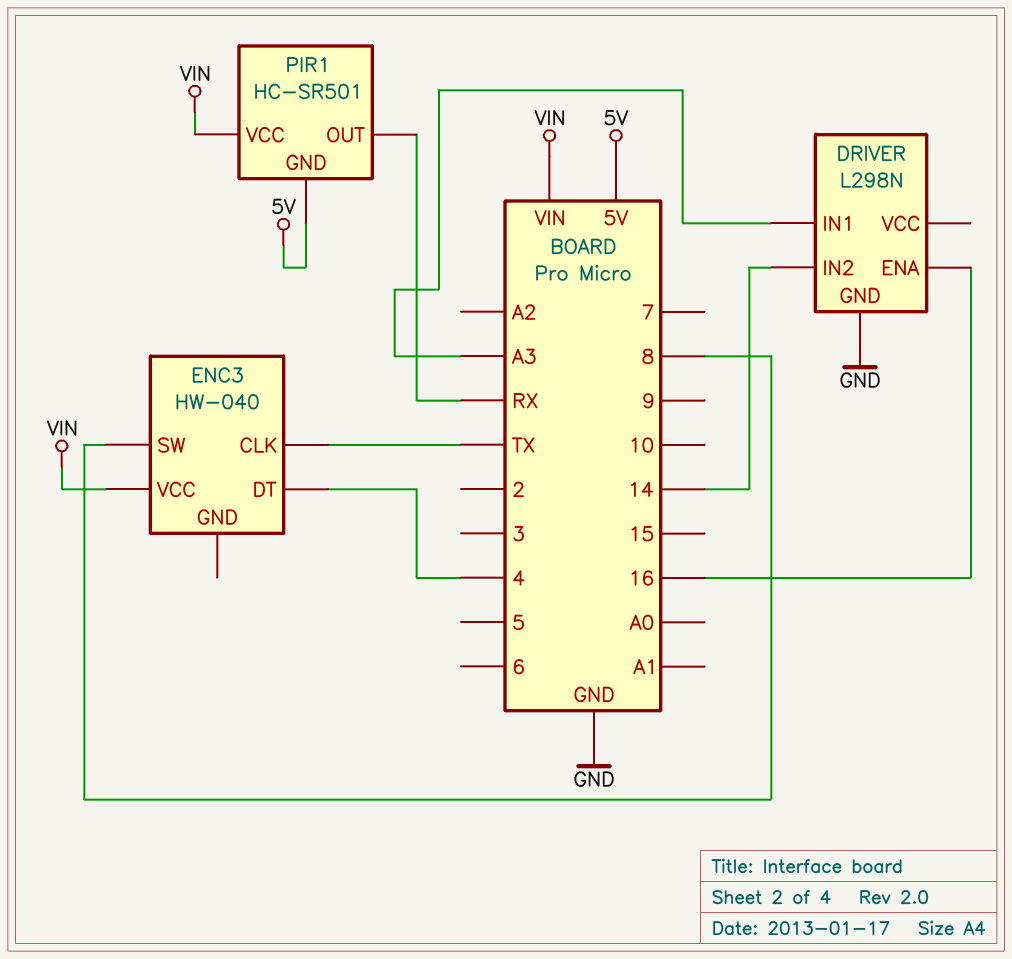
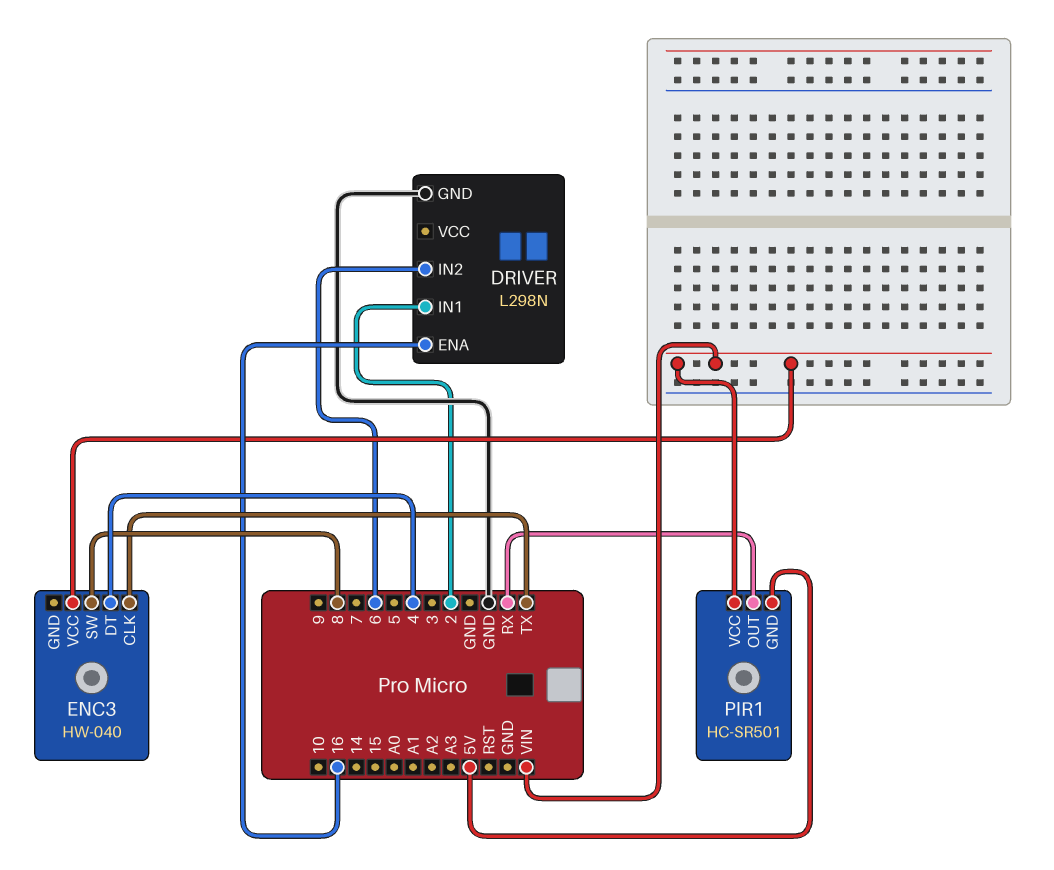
DRIVER pin IN1: A3 -> 2
DRIVER pin IN2: 14 -> 6

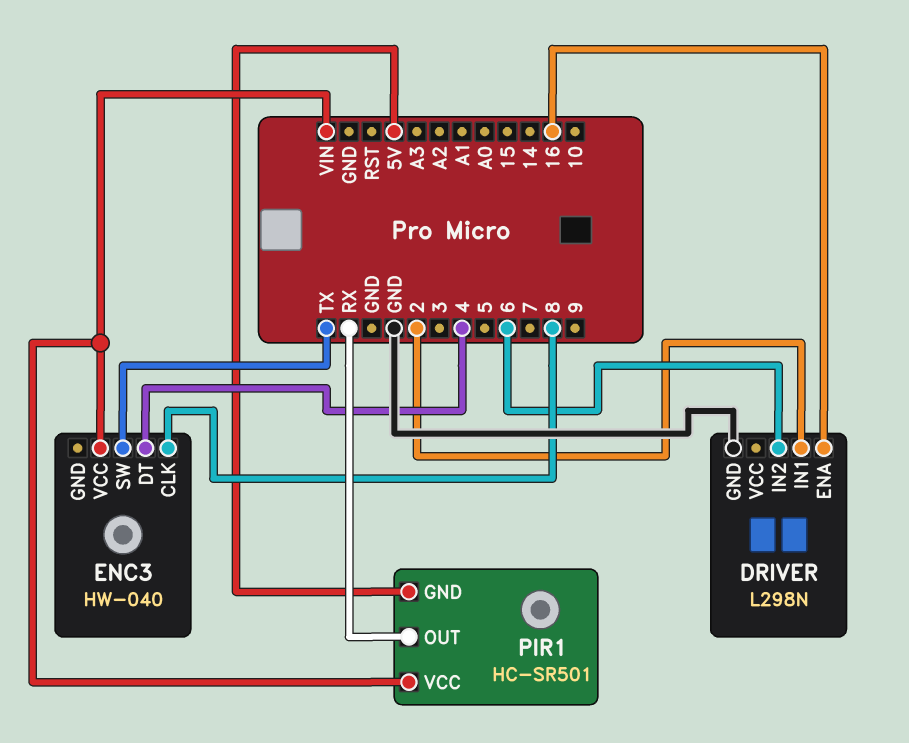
ENC3 pin CLK: TX -> 8
ENC3 pin SW: 8 -> TX

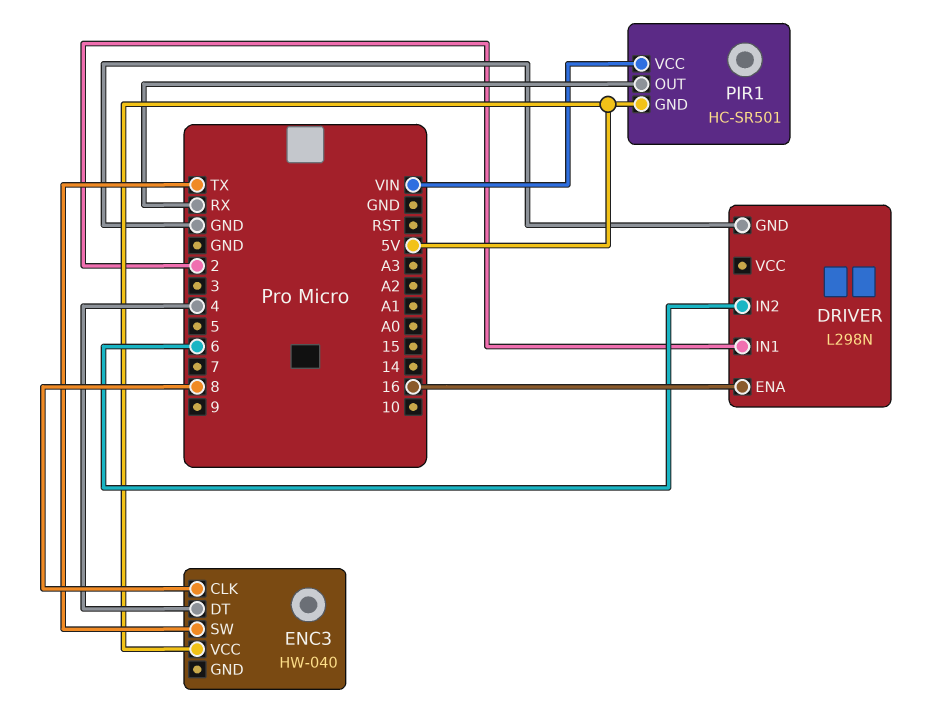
ENC3 pin VCC: VIN -> 5V

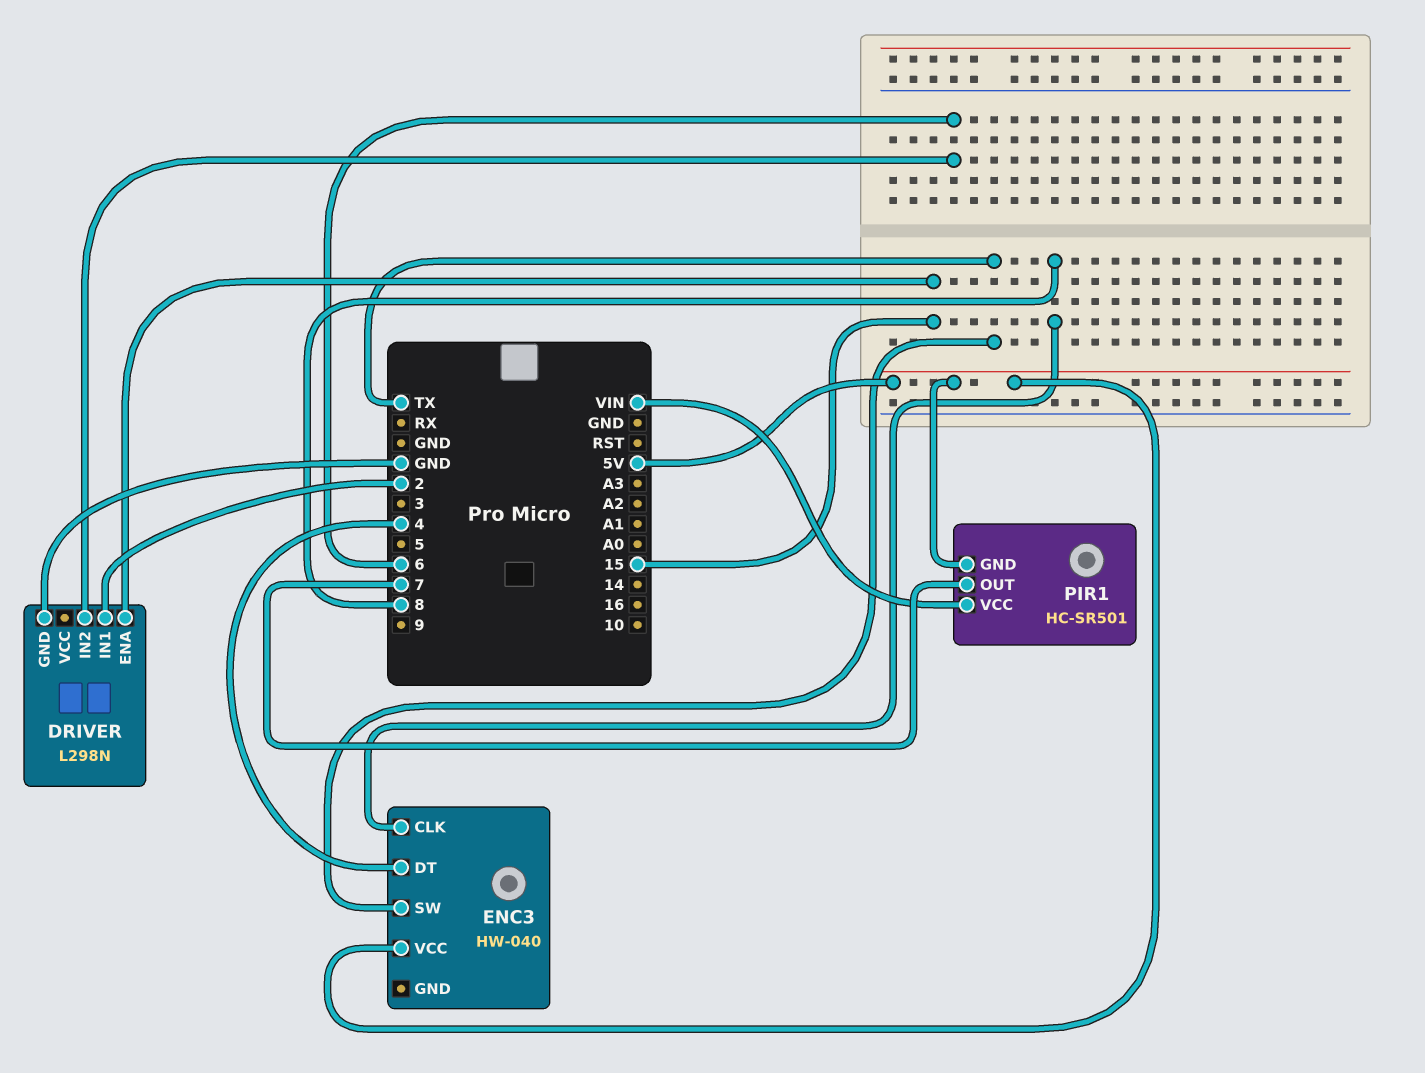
DRIVER pin ENA: 16 -> 15
PIR1 pin OUT: RX -> 7

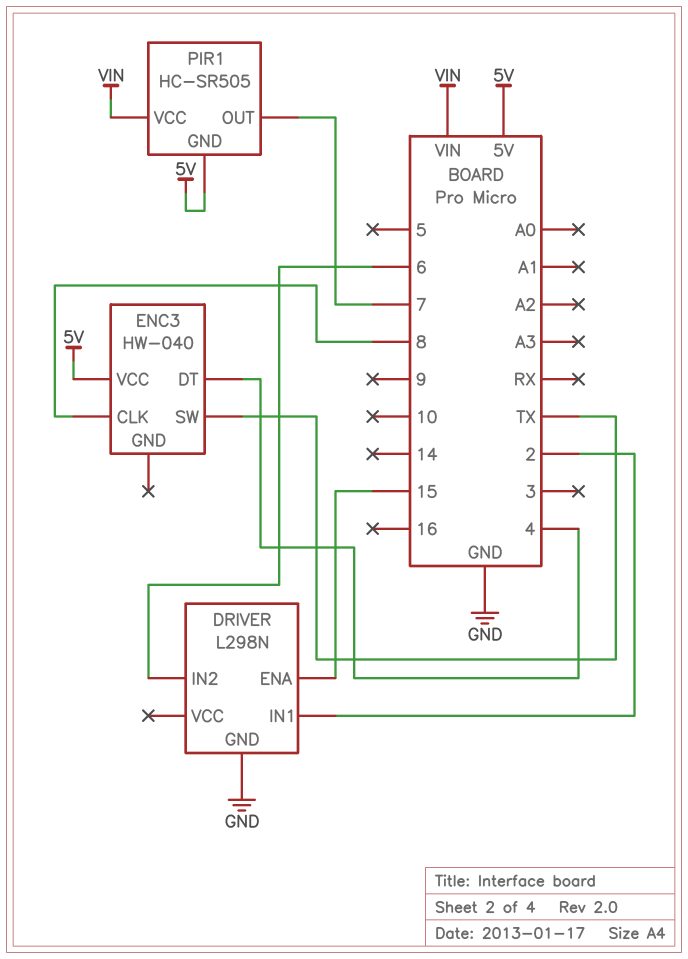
PIR1: HC-SR501 -> HC-SR505

